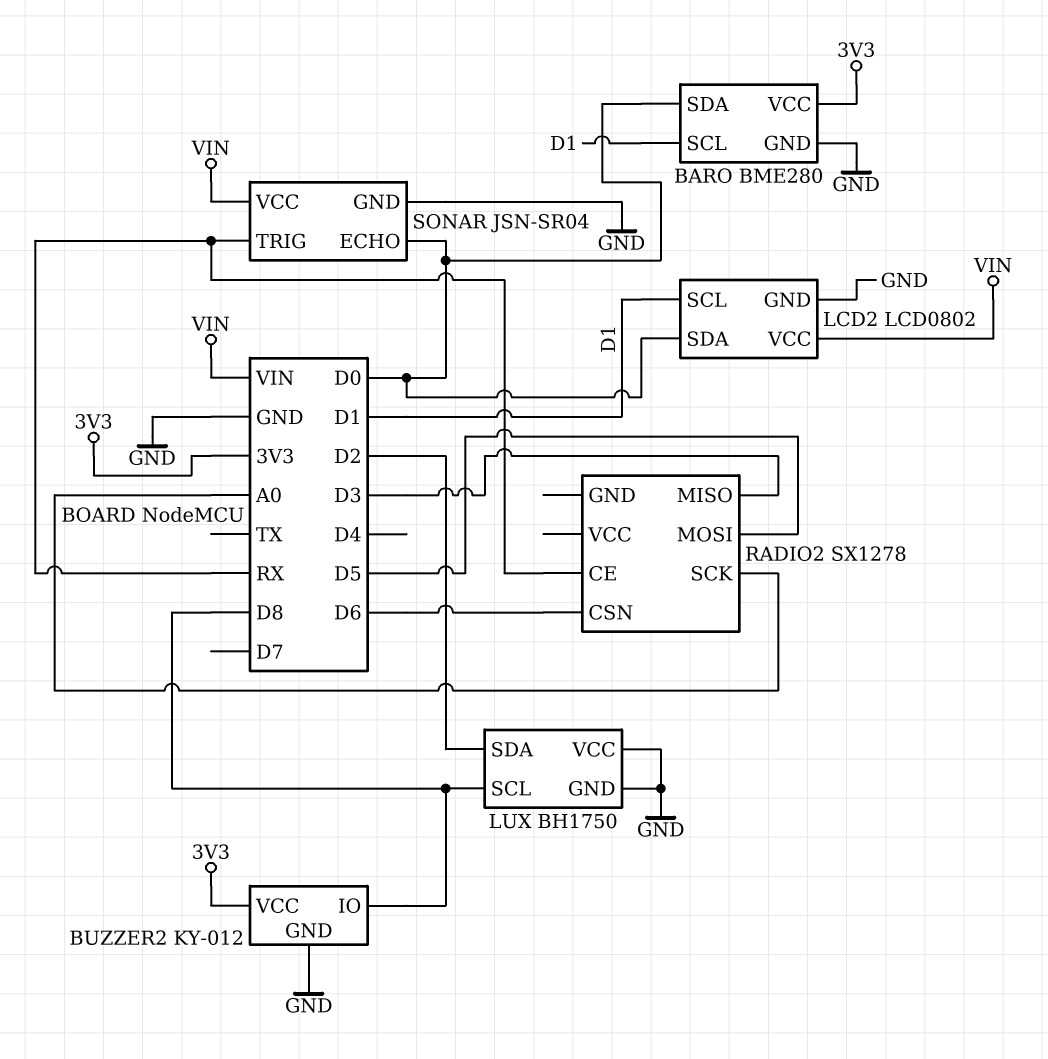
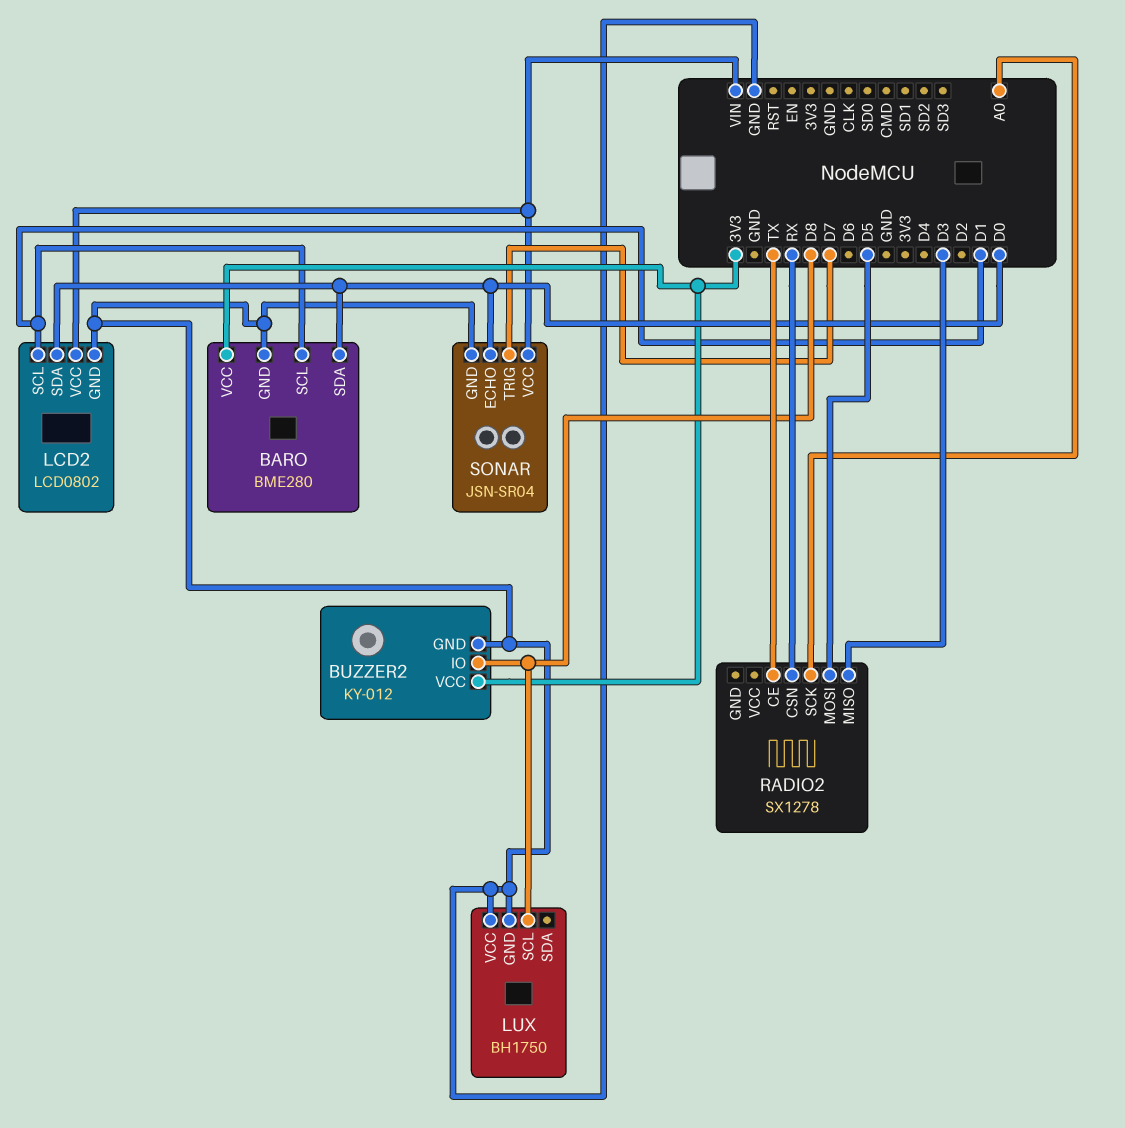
LUX pin SDA: D2 -> none
RADIO2 pin CE: RX -> TX
RADIO2 pin CSN: D6 -> RX
SONAR pin TRIG: RX -> D7

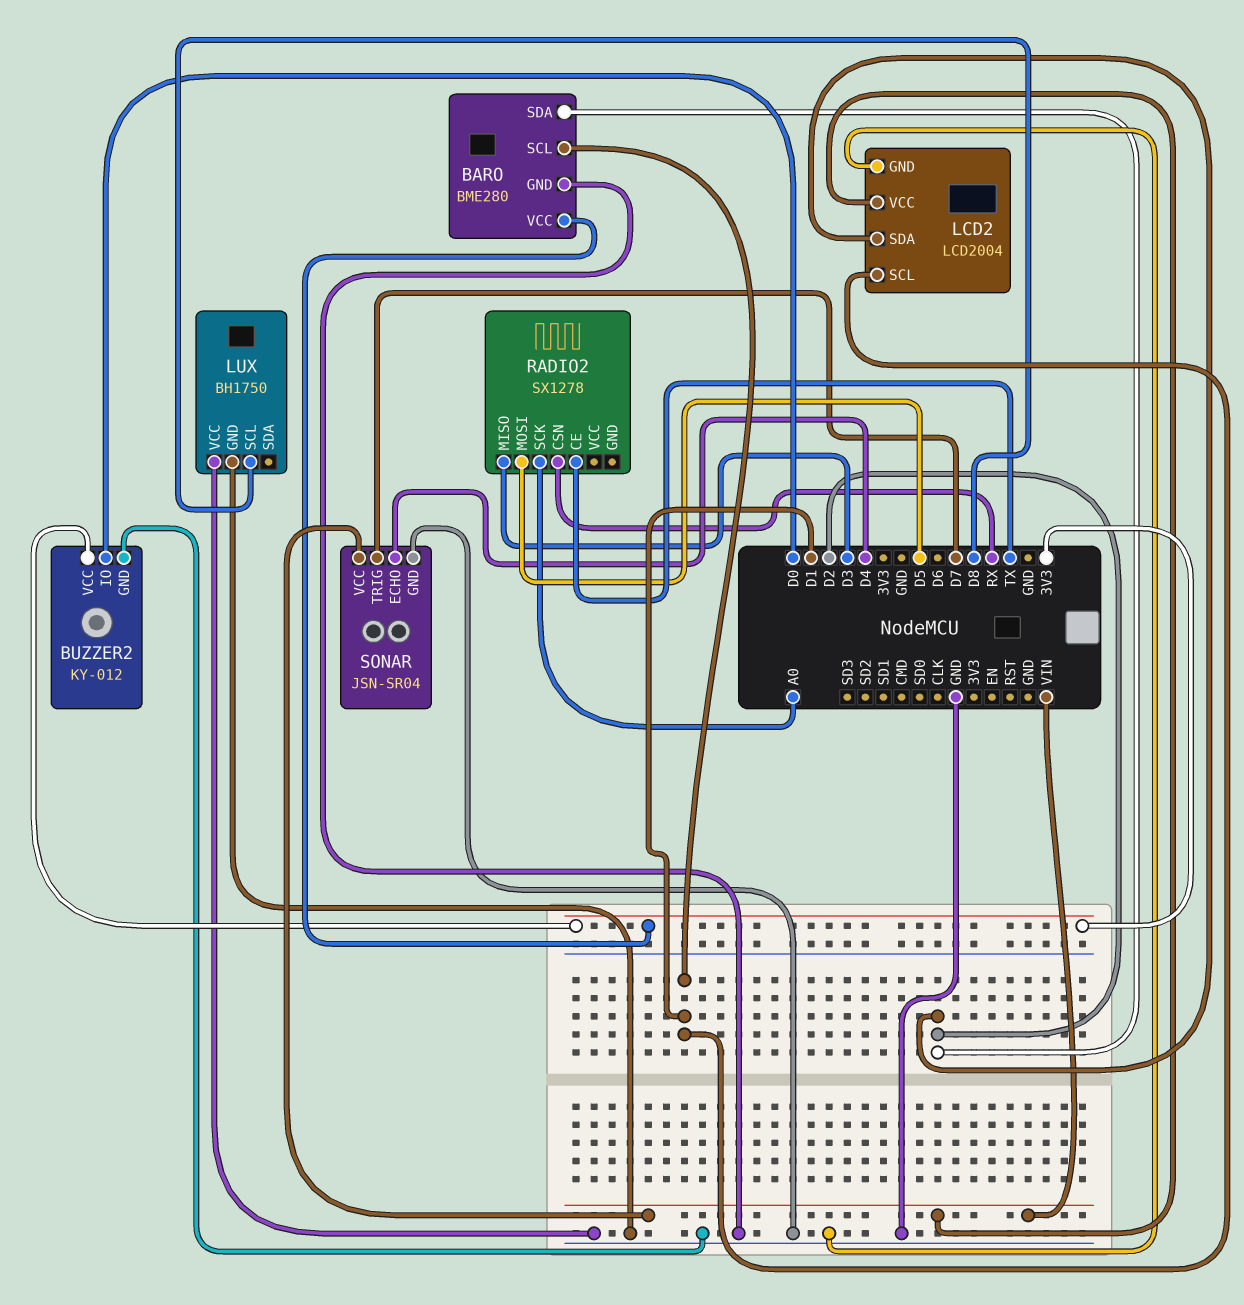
BARO pin SDA: D0 -> D2
BUZZER2 pin IO: D8 -> D0
LCD2: LCD0802 -> LCD2004
LCD2 pin SDA: D0 -> D2
SONAR pin ECHO: D0 -> D4

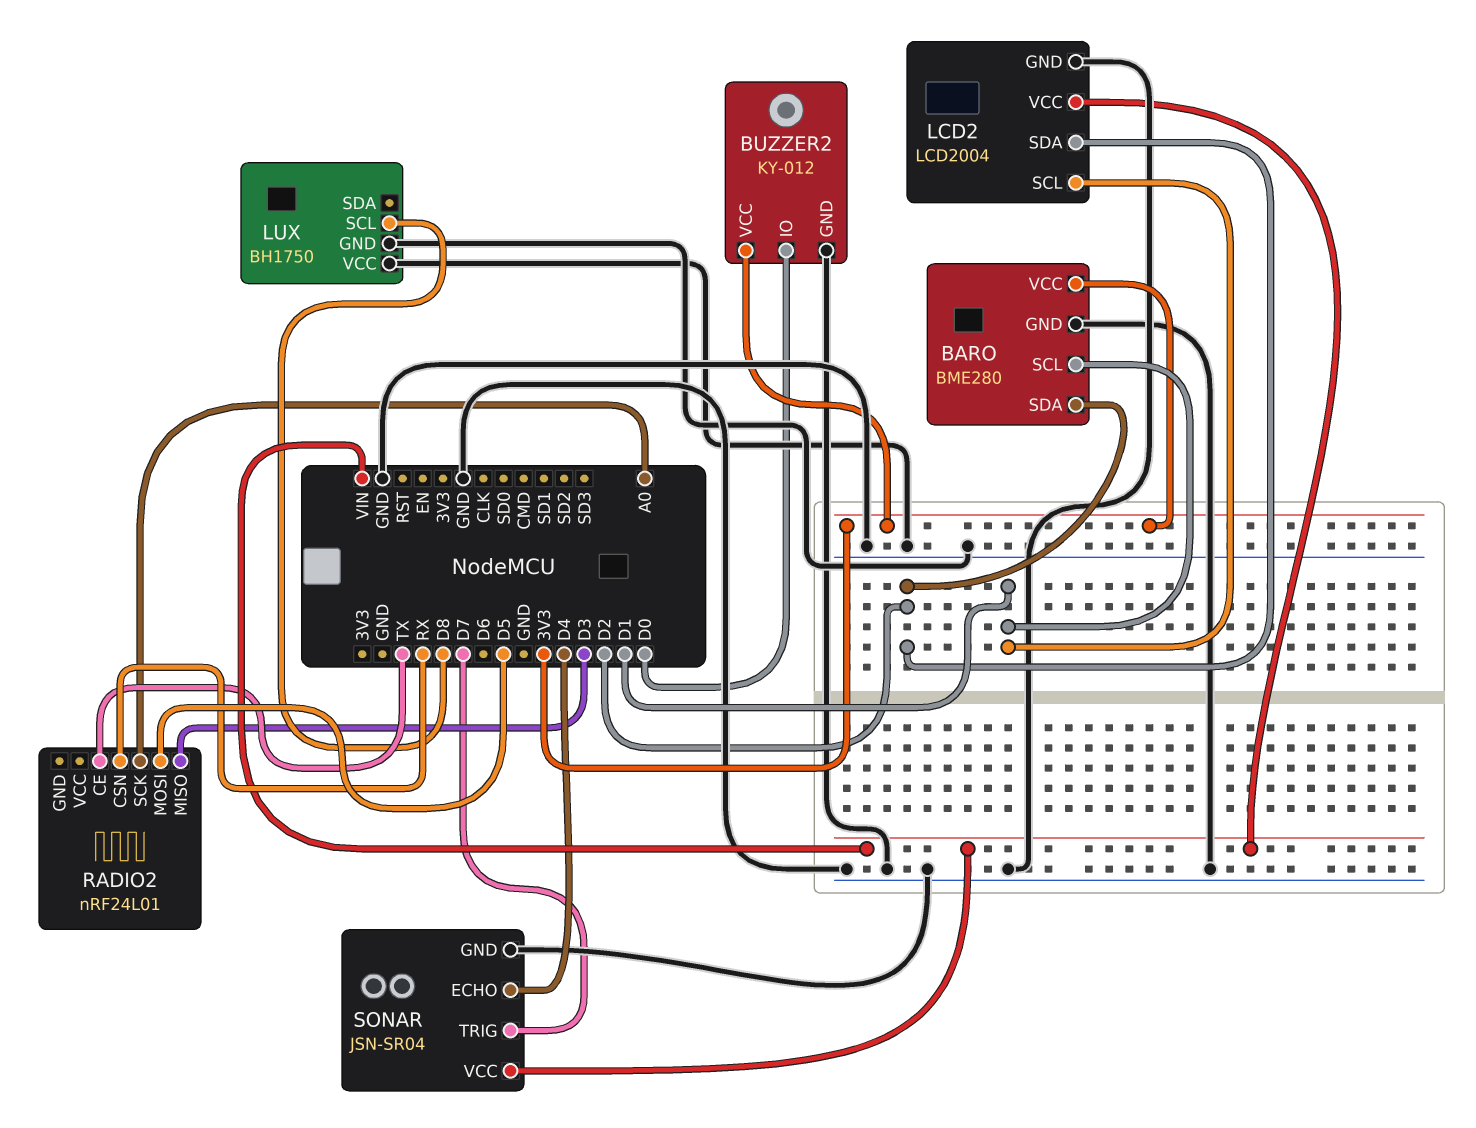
RADIO2: SX1278 -> nRF24L01

